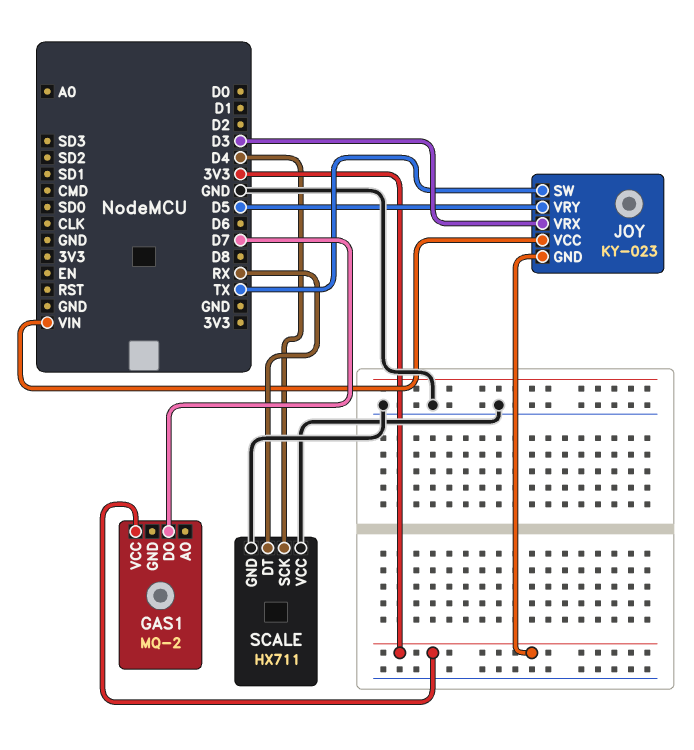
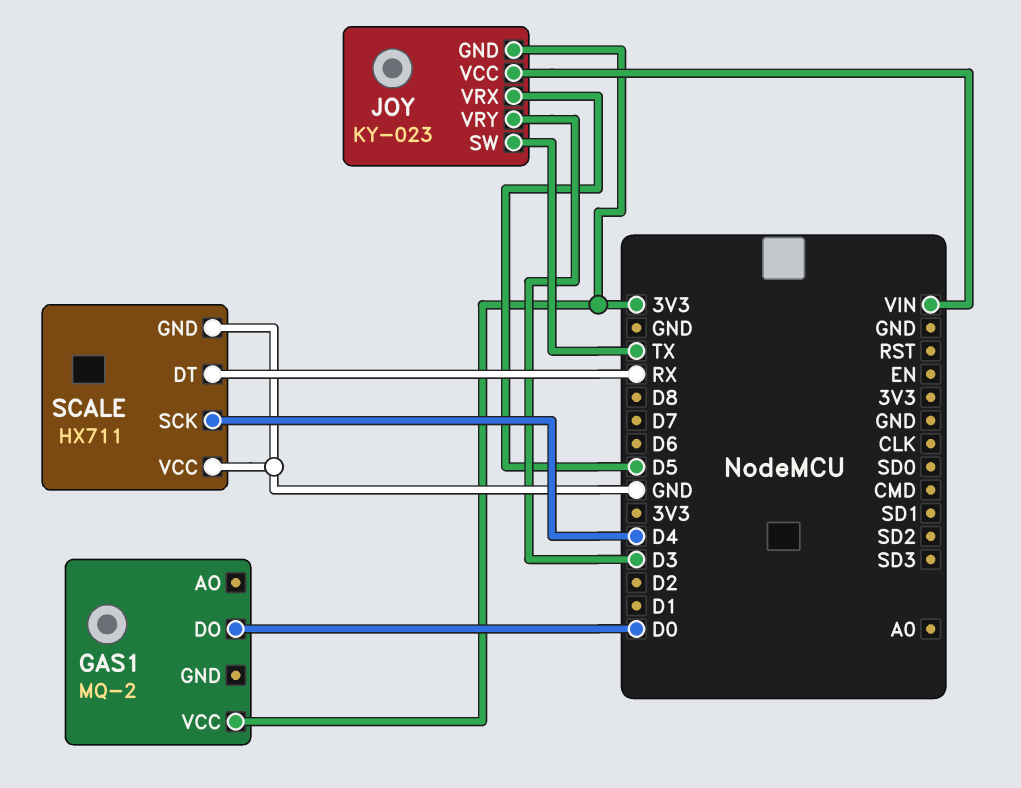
GAS1 pin DO: D7 -> D0
JOY pin VRX: D3 -> D5
JOY pin VRY: D5 -> D3

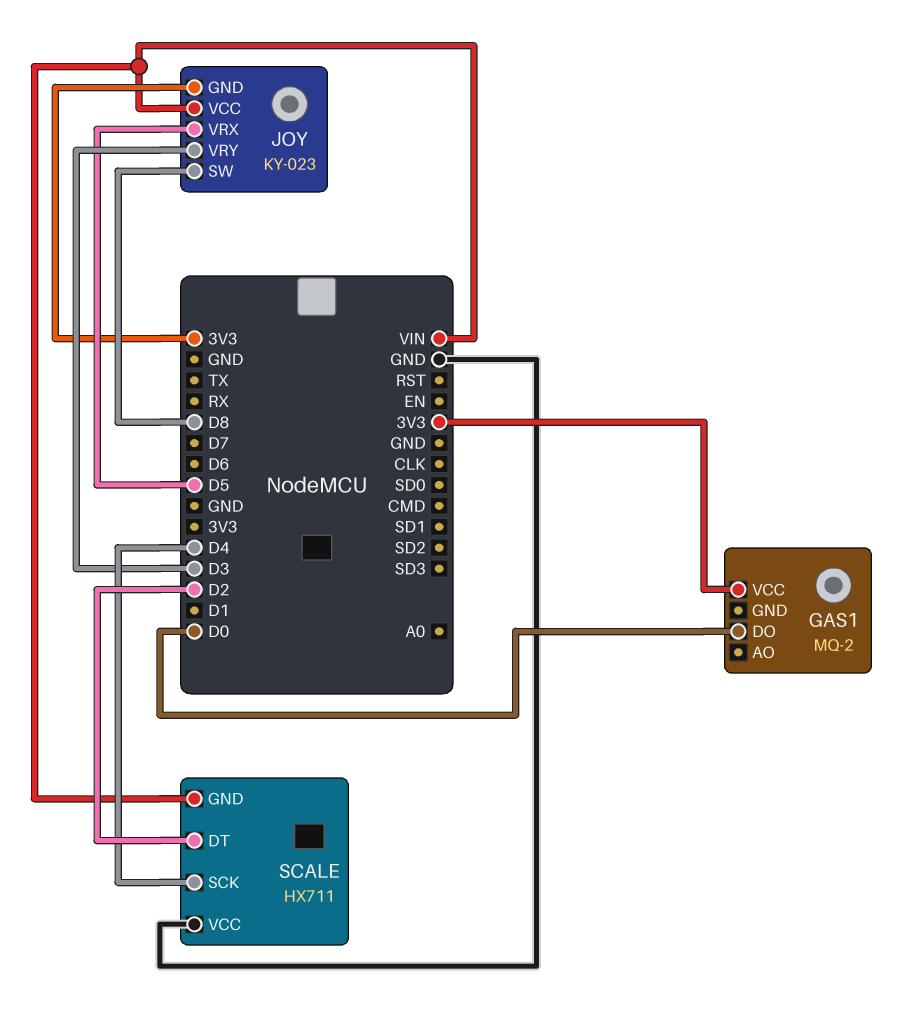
JOY pin SW: TX -> D8
SCALE pin DT: RX -> D2
SCALE pin GND: GND -> VIN

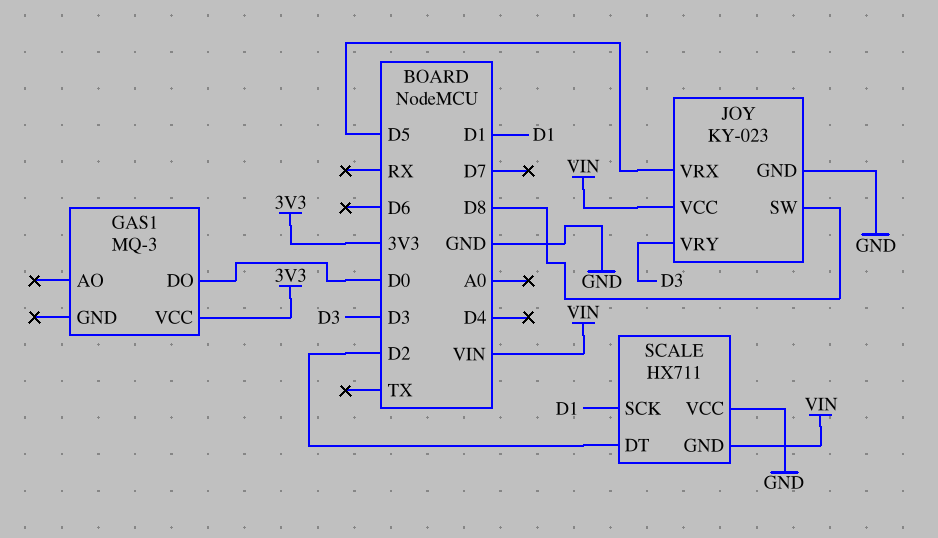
GAS1: MQ-2 -> MQ-3
JOY pin GND: 3V3 -> GND
SCALE pin SCK: D4 -> D1

